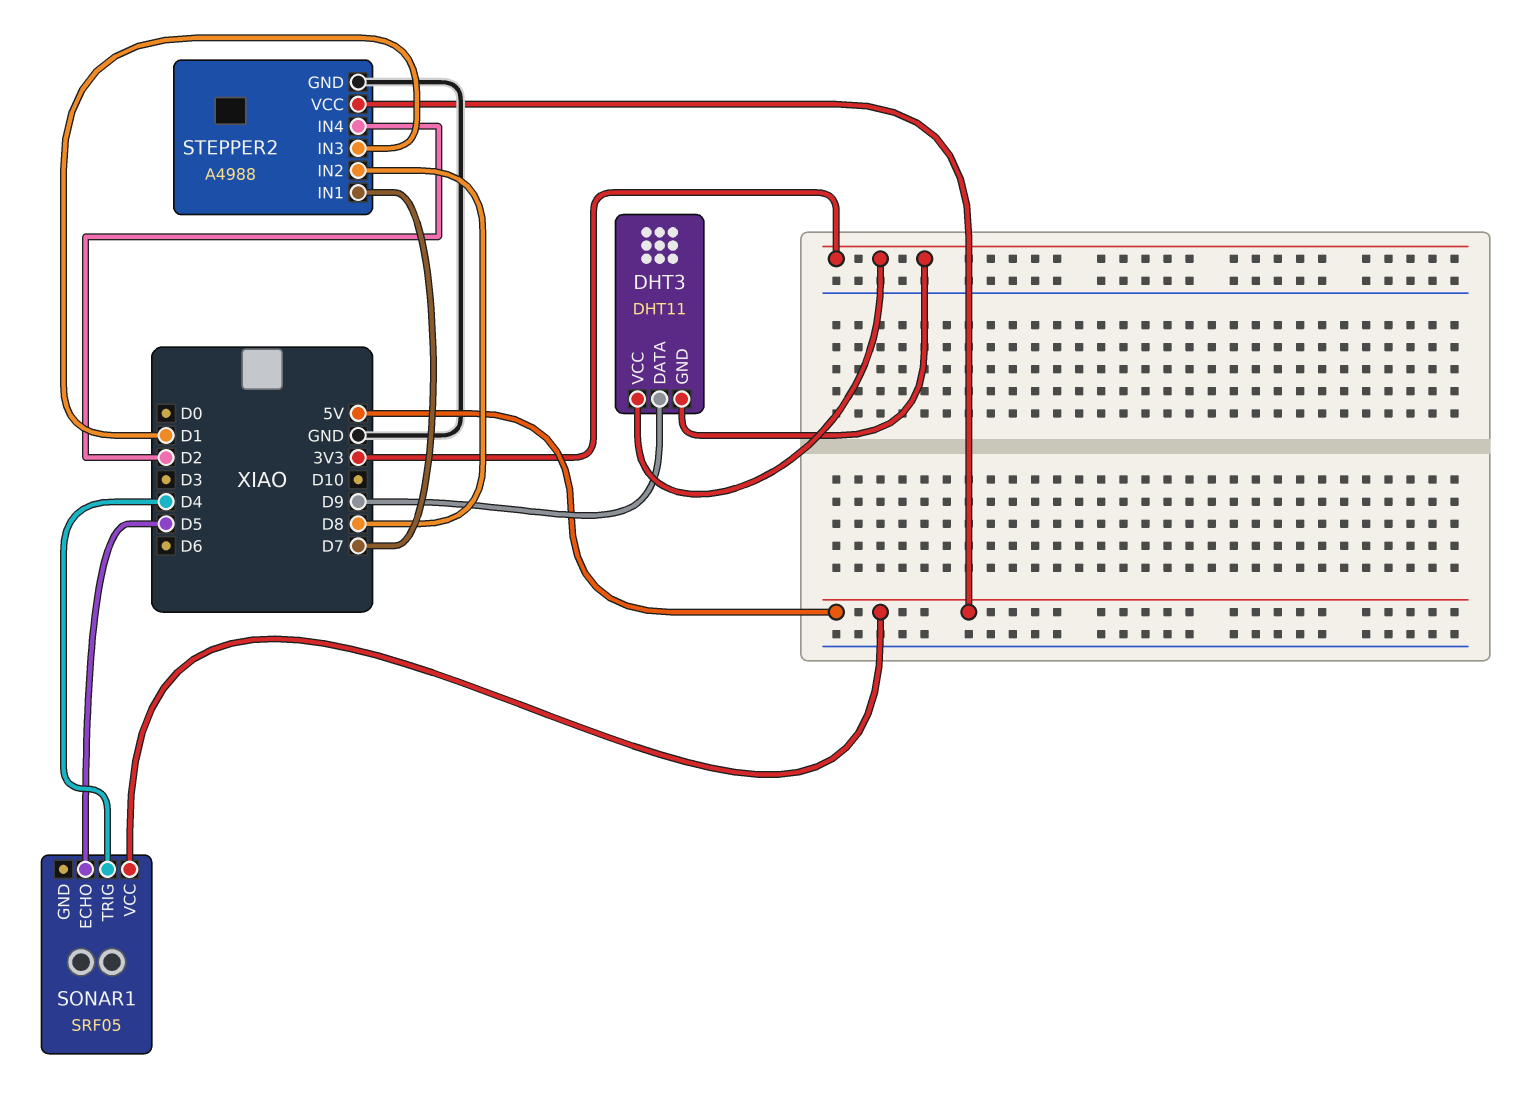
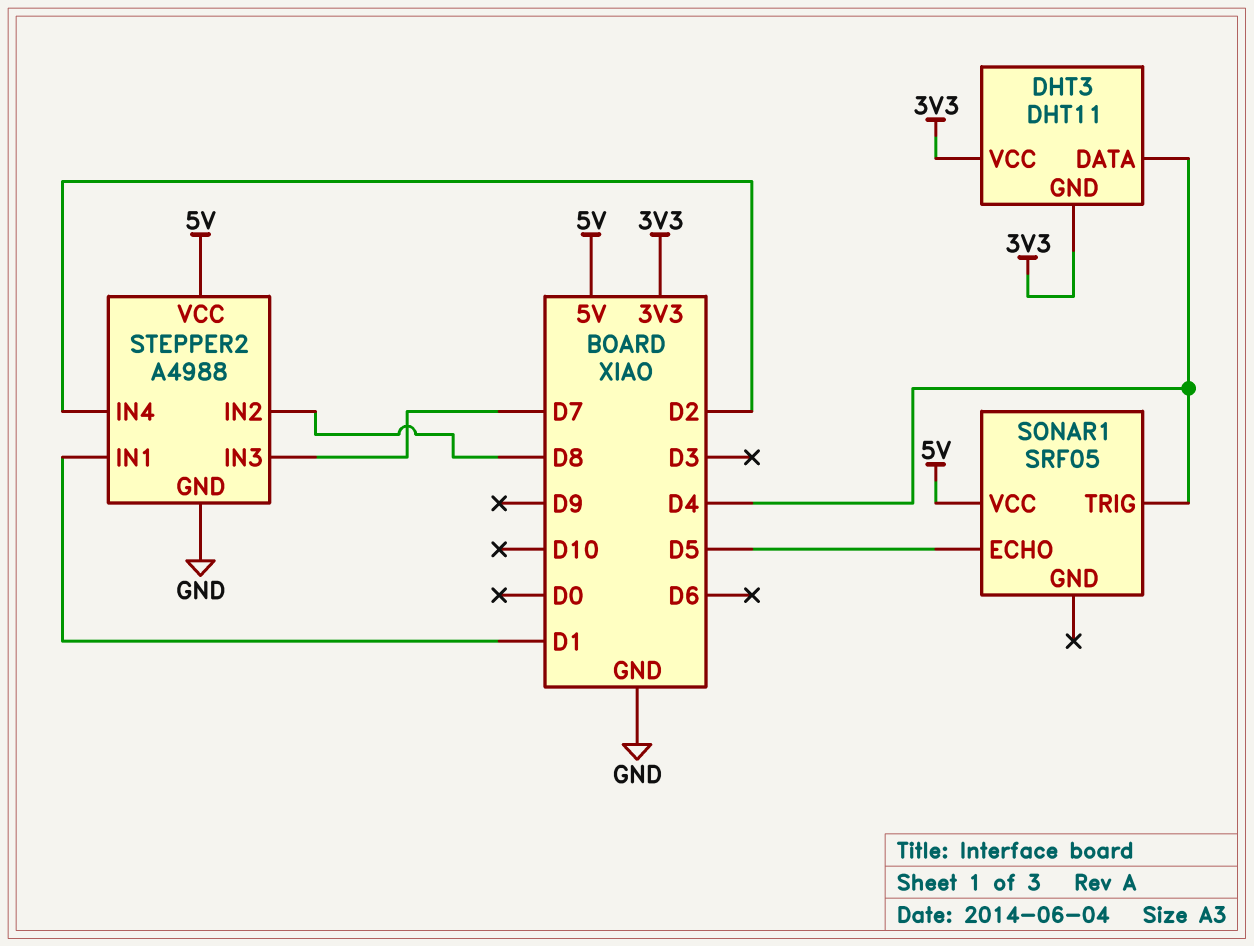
DHT3 pin DATA: D9 -> D4
STEPPER2 pin IN1: D7 -> D1
STEPPER2 pin IN3: D1 -> D7

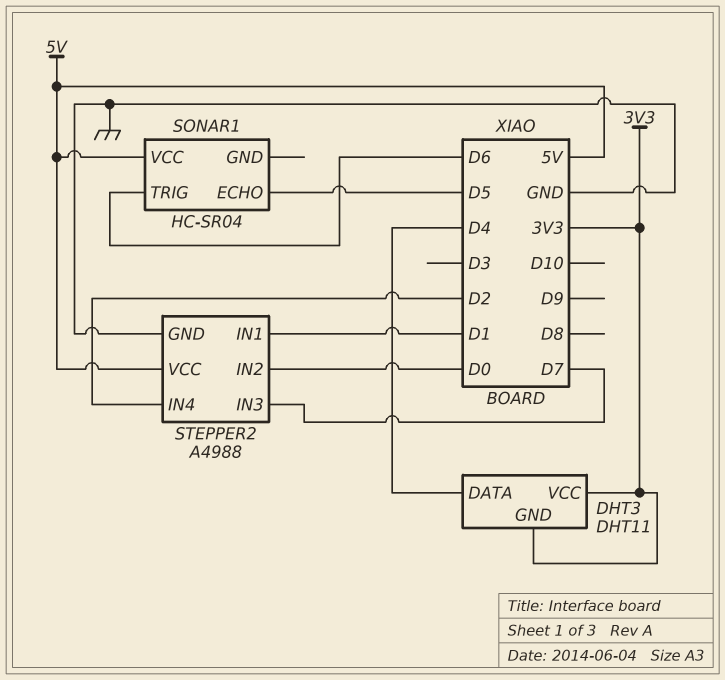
SONAR1: SRF05 -> HC-SR04
SONAR1 pin TRIG: D4 -> D6
STEPPER2 pin IN2: D8 -> D0

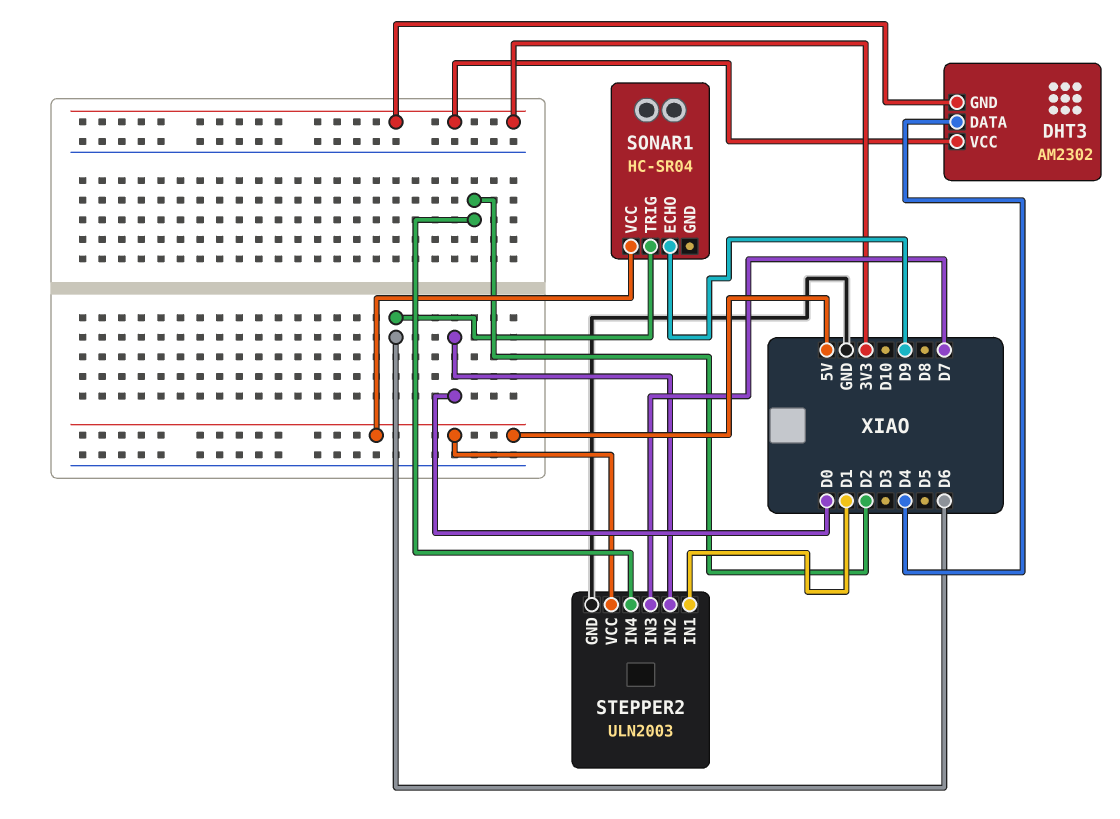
DHT3: DHT11 -> AM2302
SONAR1 pin ECHO: D5 -> D9
STEPPER2: A4988 -> ULN2003

